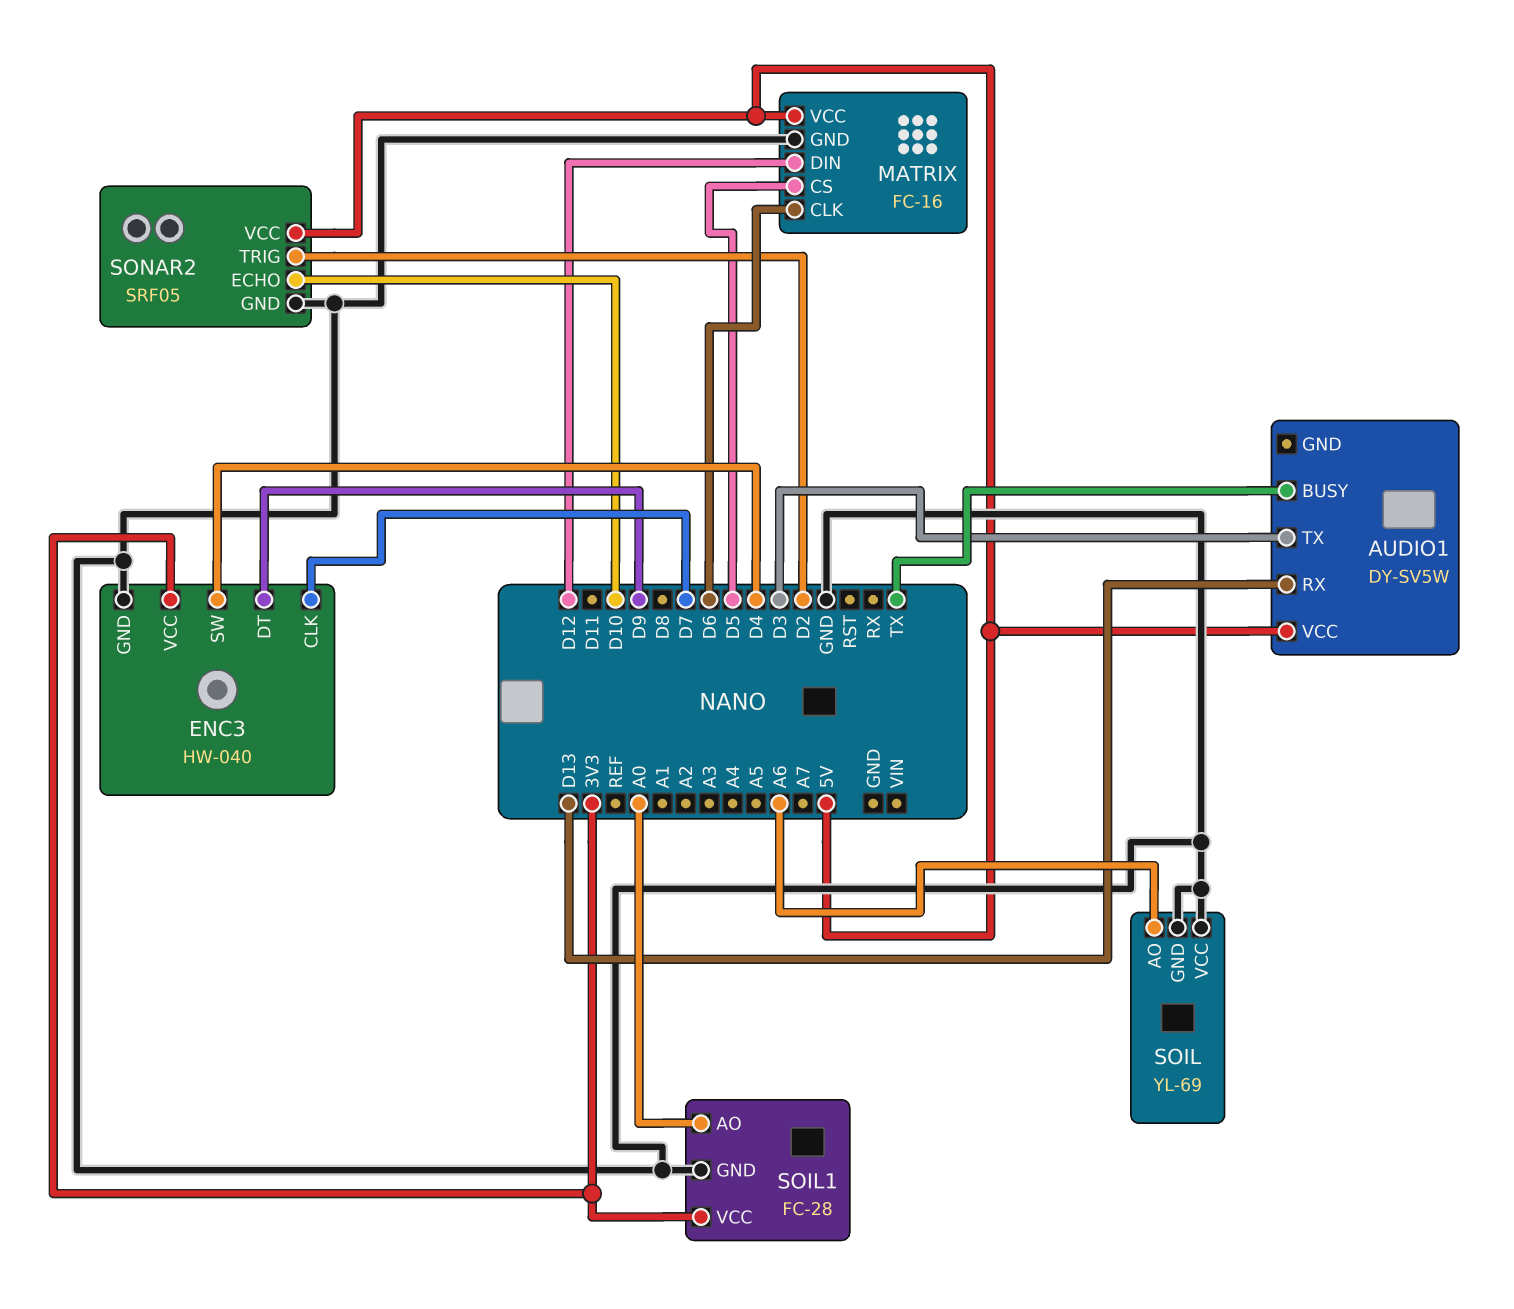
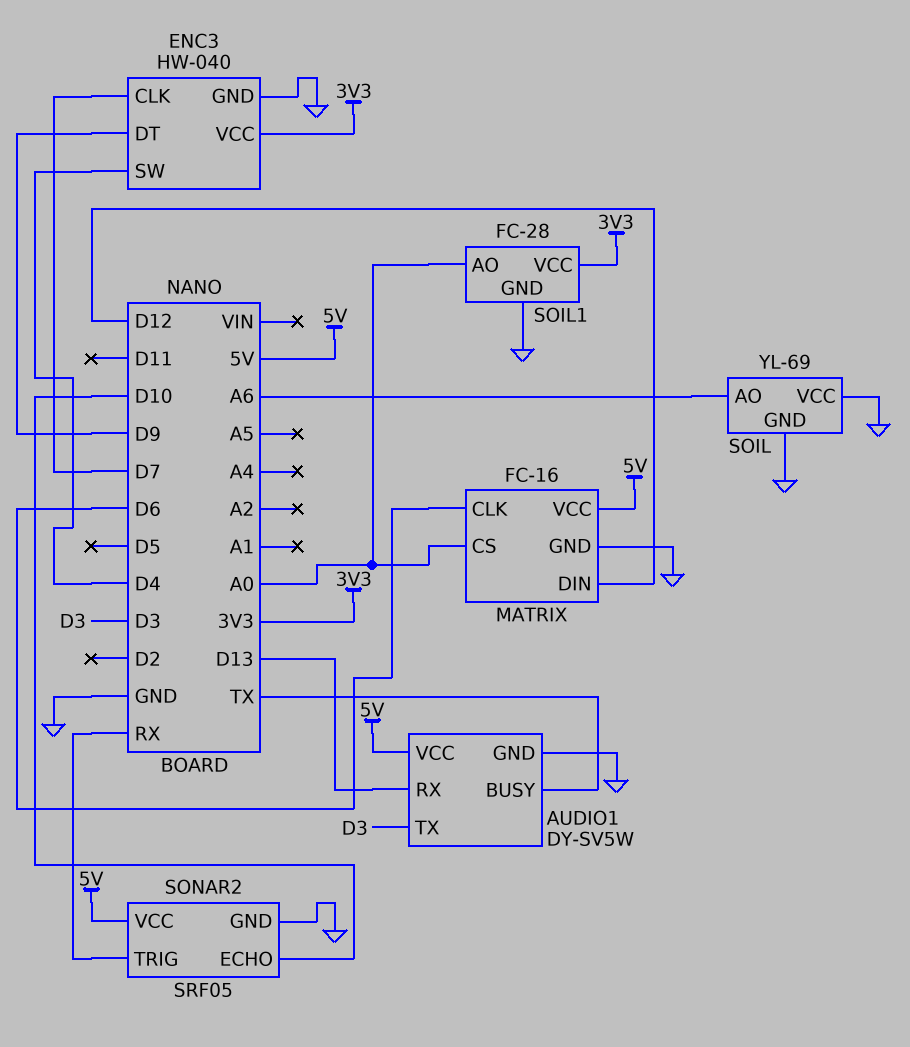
AUDIO1 pin GND: none -> GND
MATRIX pin CS: D5 -> A0
SONAR2 pin TRIG: D2 -> RX

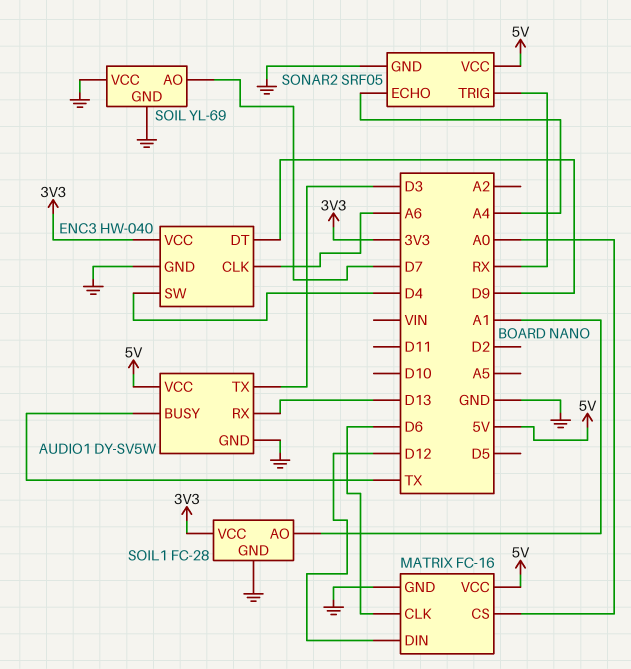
ENC3 pin CLK: D7 -> A6
SOIL pin AO: A6 -> D7
SOIL1 pin AO: A0 -> A1
SONAR2 pin ECHO: D10 -> A4

